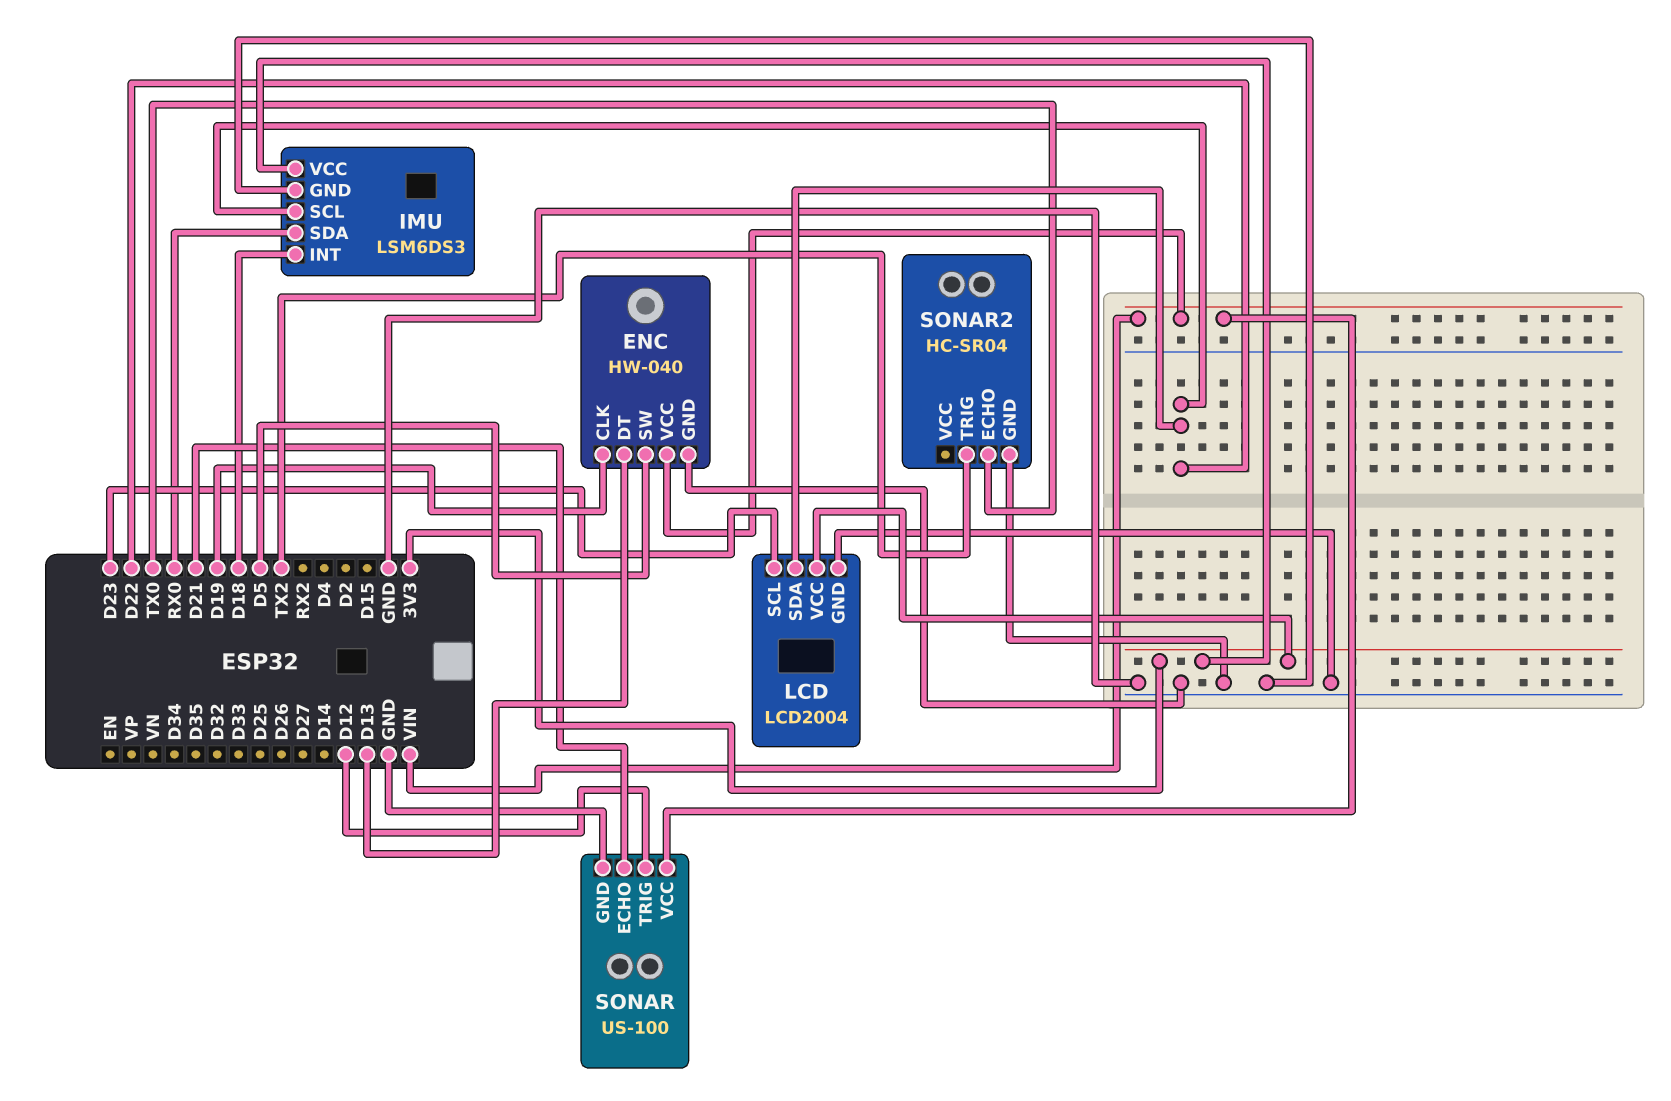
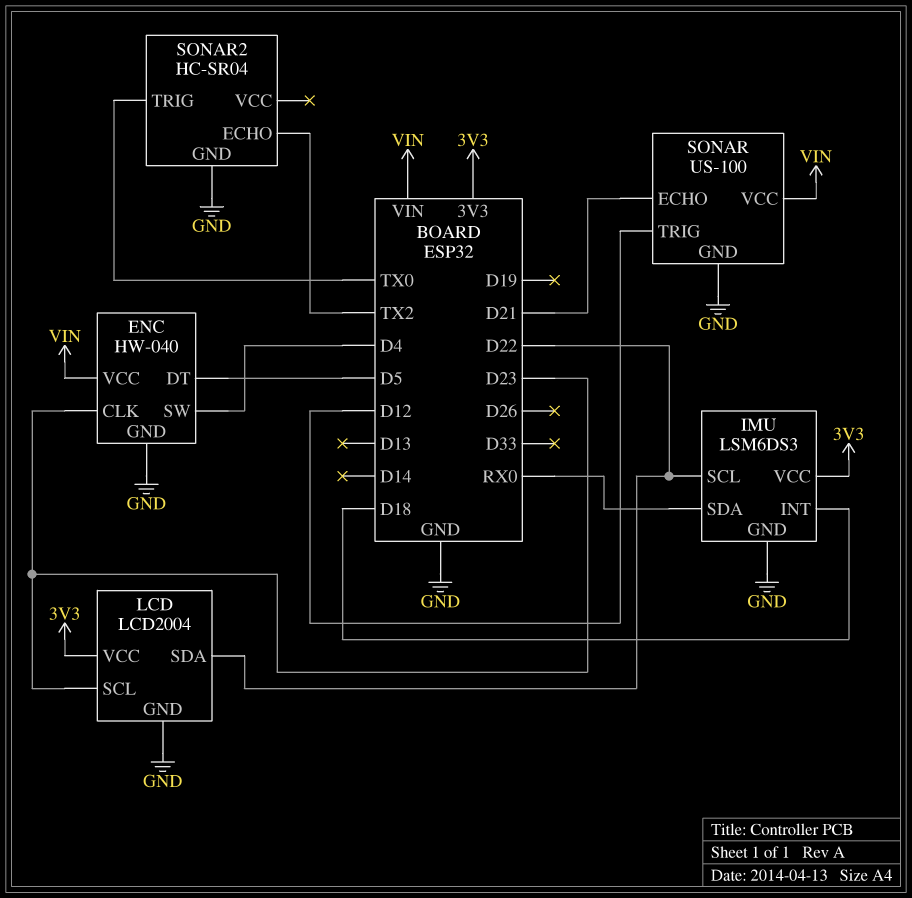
ENC pin CLK: D19 -> D23
ENC pin DT: D13 -> D5
ENC pin SW: D5 -> D4
SONAR2 pin ECHO: TX0 -> TX2
SONAR2 pin TRIG: TX2 -> TX0

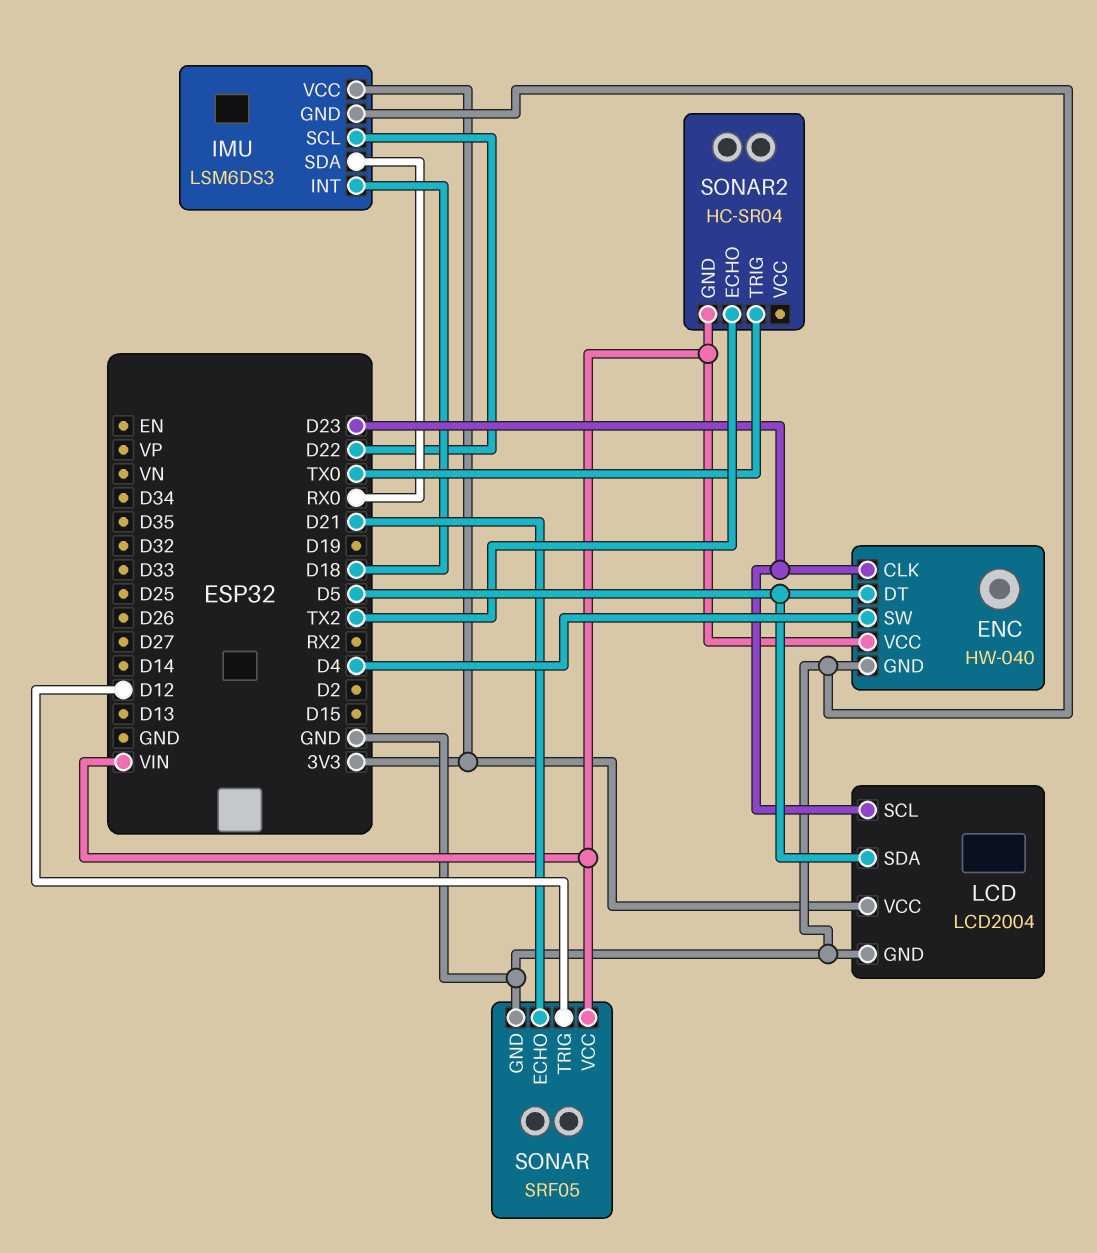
LCD pin SDA: D22 -> D5
SONAR: US-100 -> SRF05
SONAR2 pin GND: GND -> VIN

